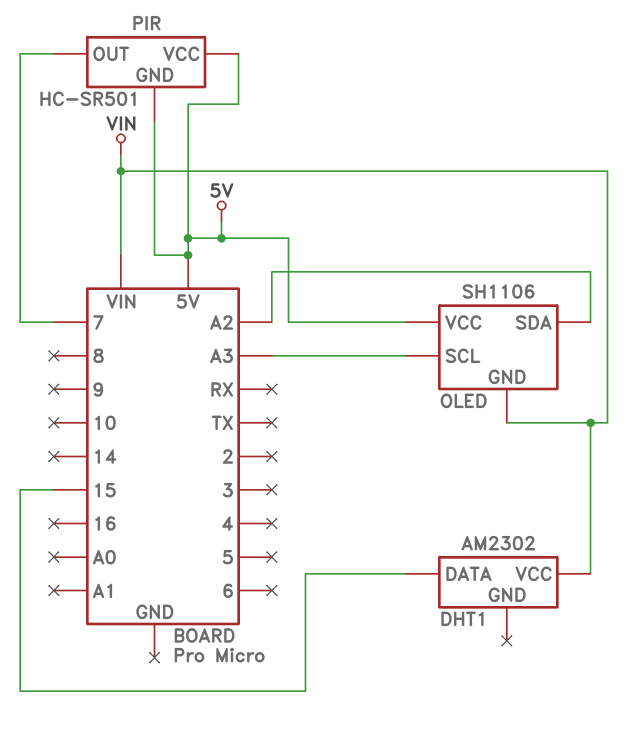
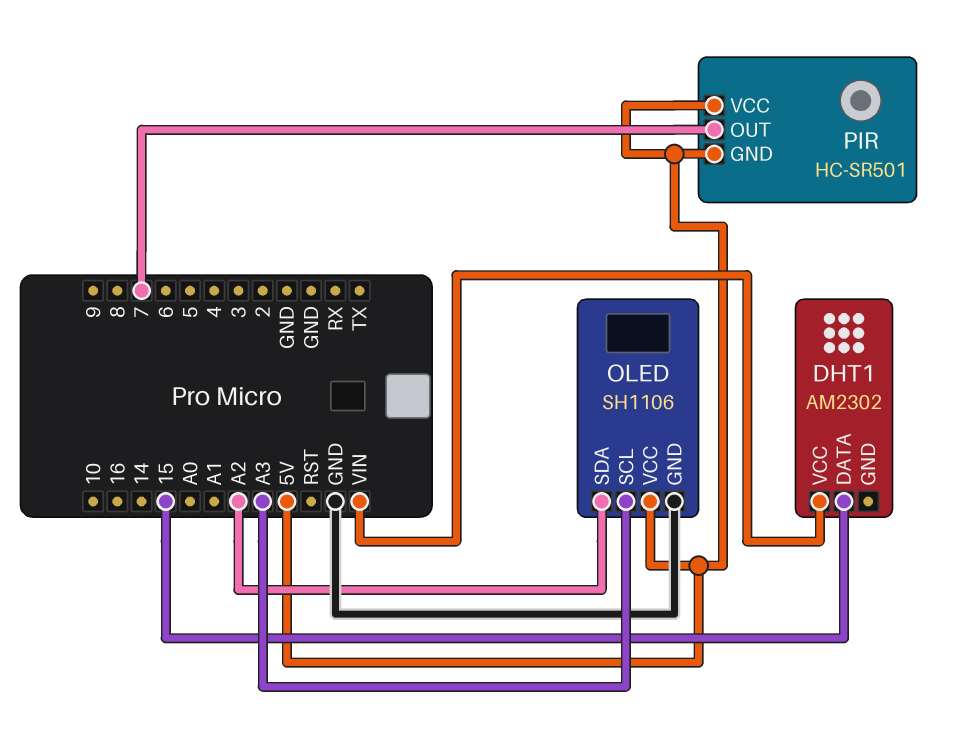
OLED pin GND: VIN -> GND

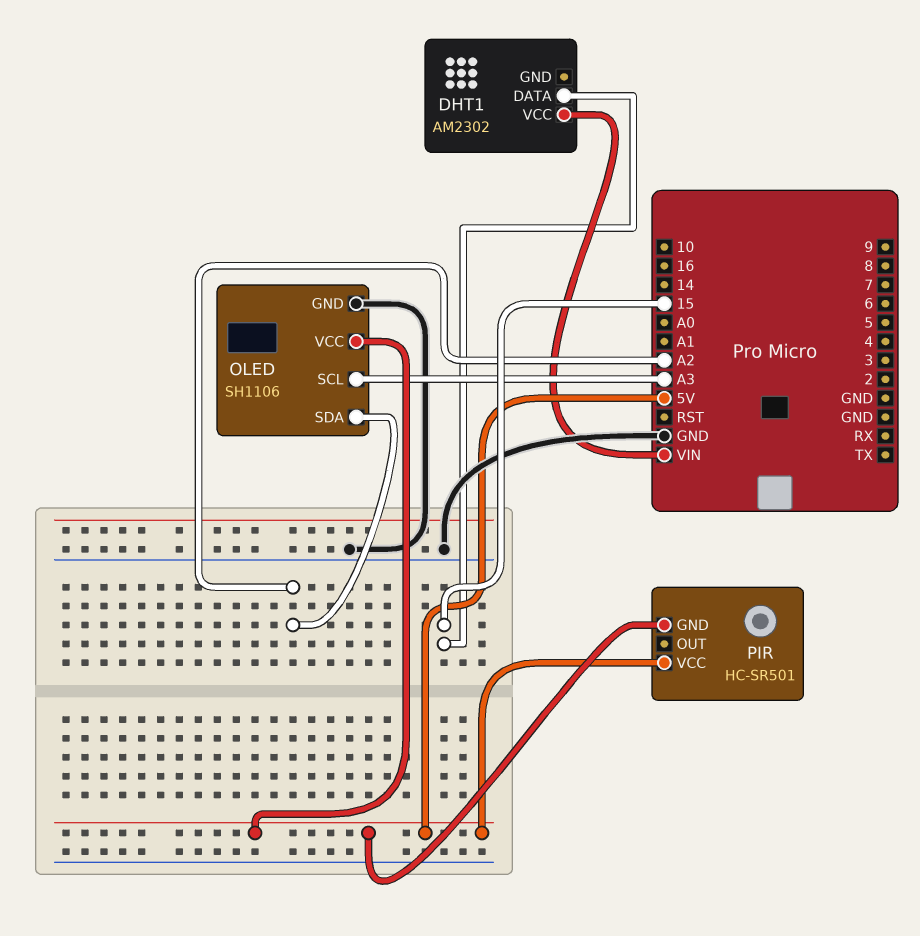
PIR pin OUT: 7 -> none

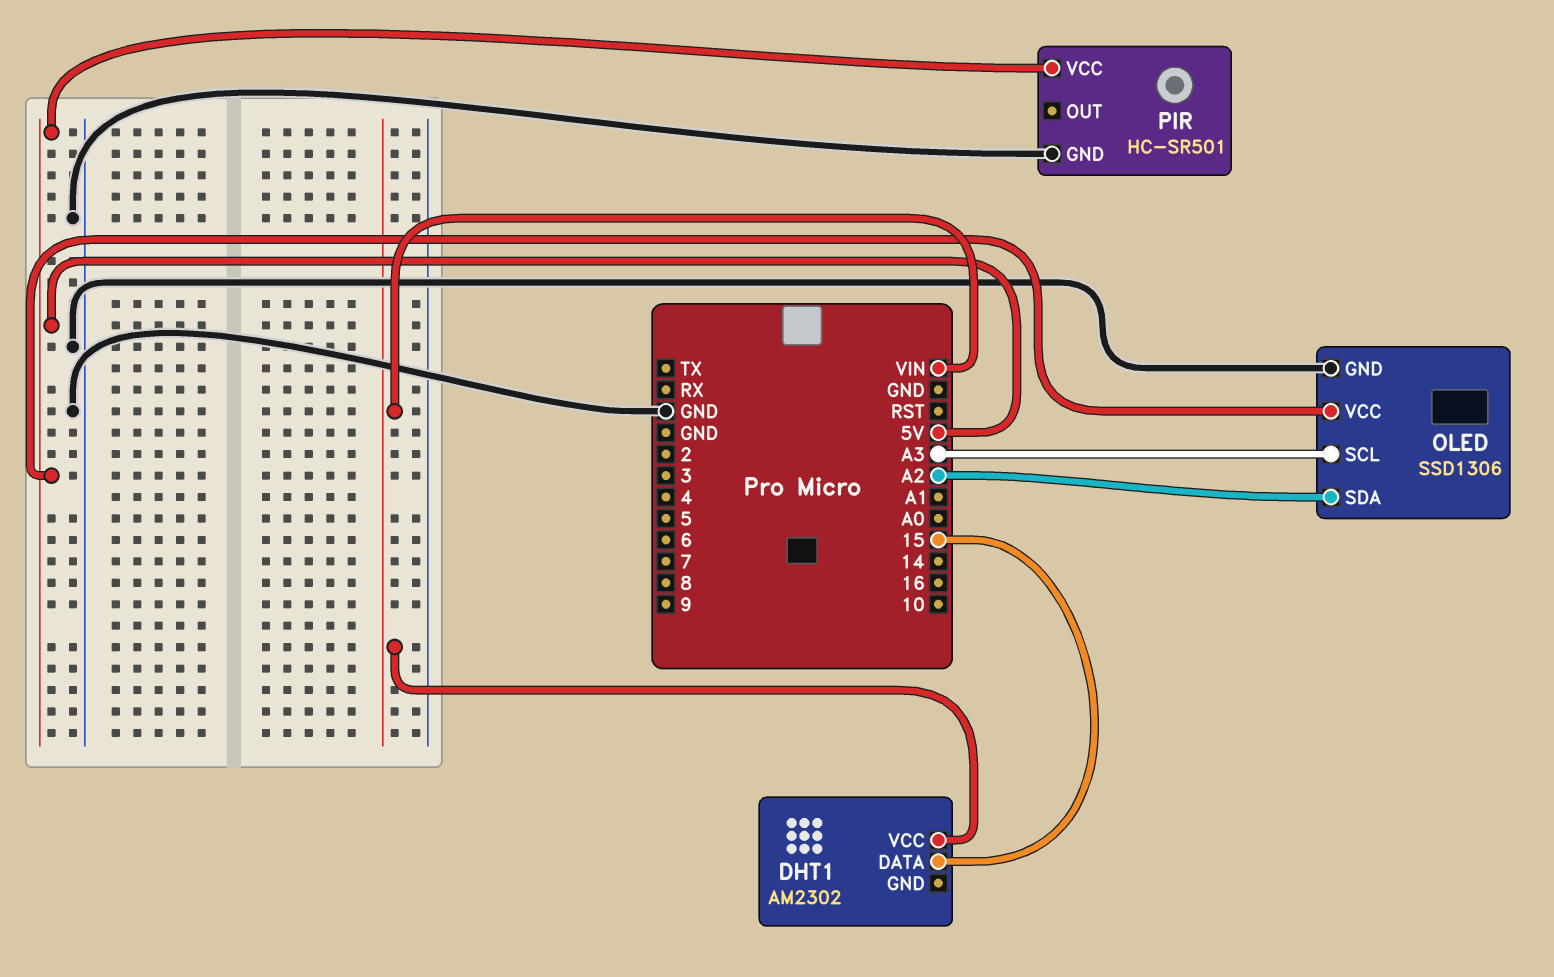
OLED: SH1106 -> SSD1306
PIR pin GND: 5V -> GND

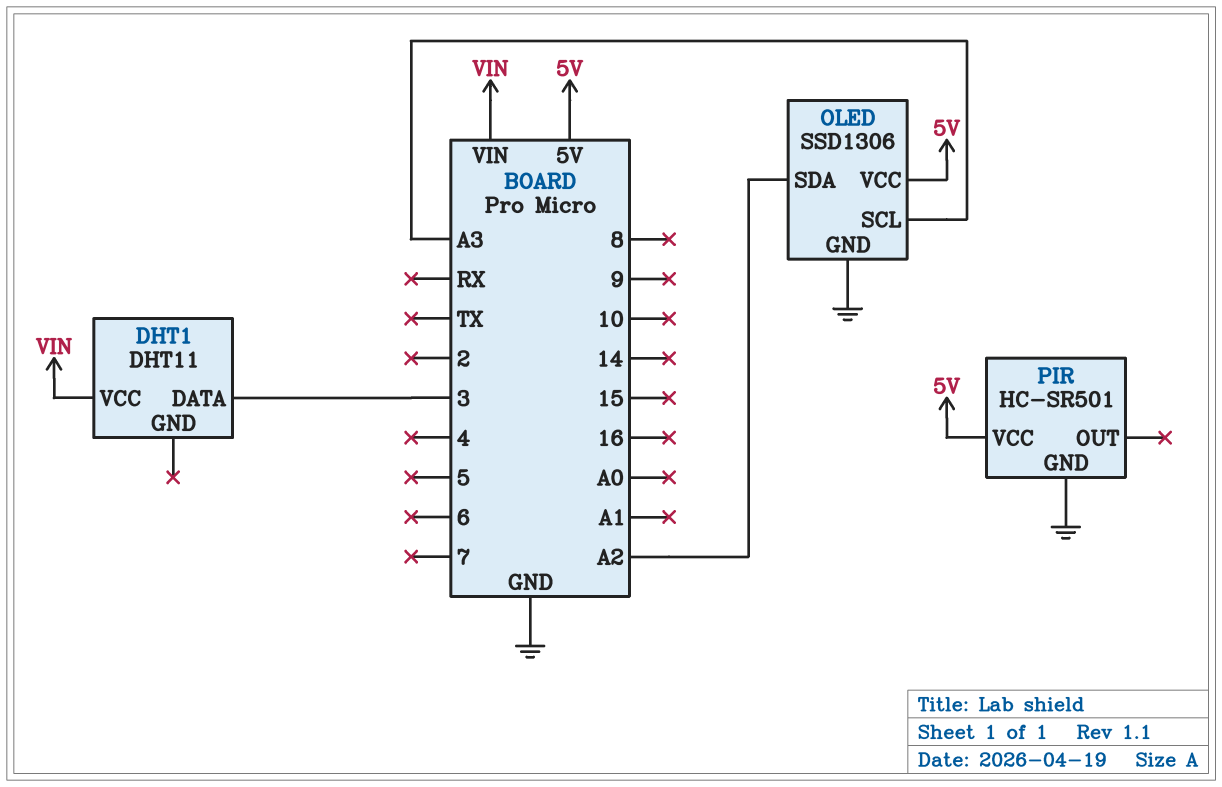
DHT1: AM2302 -> DHT11
DHT1 pin DATA: 15 -> 3

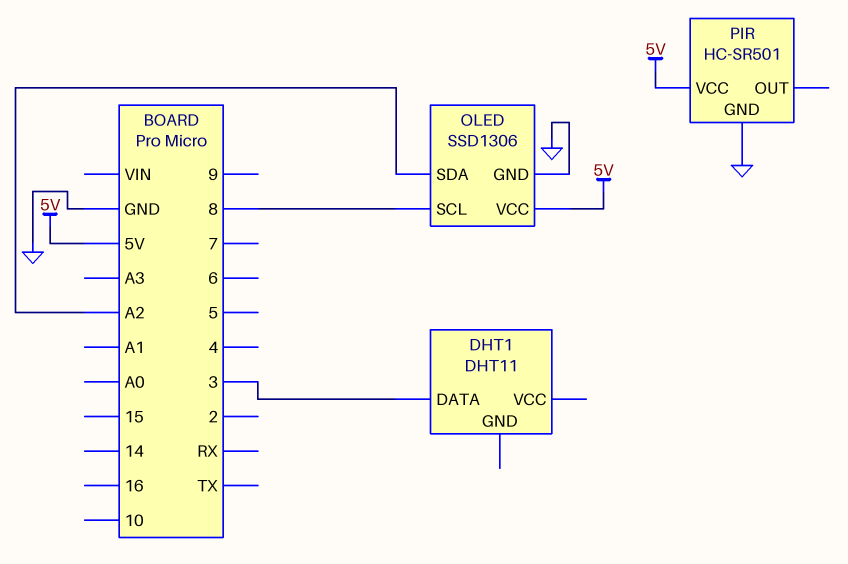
DHT1 pin VCC: VIN -> none
OLED pin SCL: A3 -> 8

